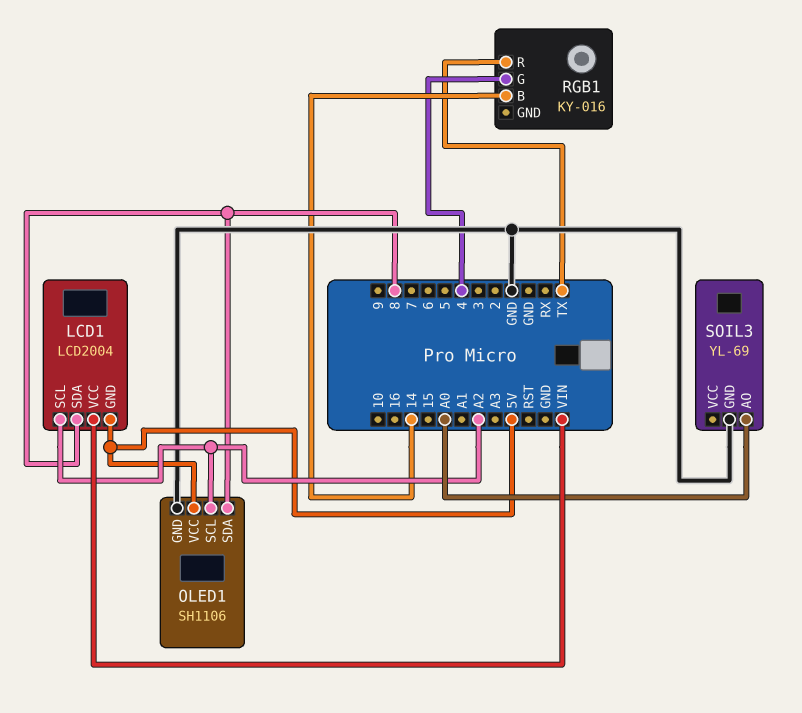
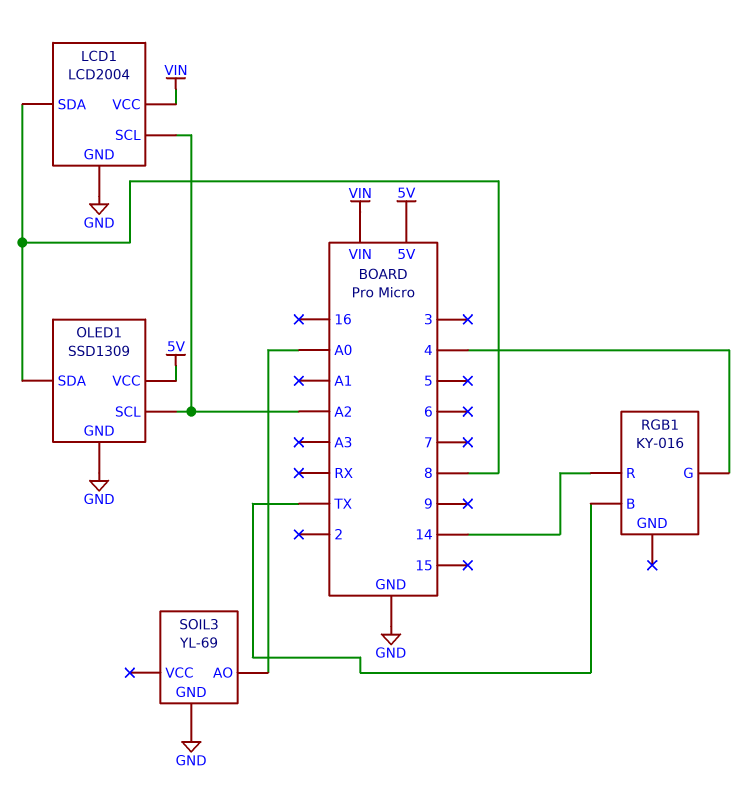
LCD1 pin GND: 5V -> GND
OLED1: SH1106 -> SSD1309
RGB1 pin B: 14 -> TX
RGB1 pin R: TX -> 14

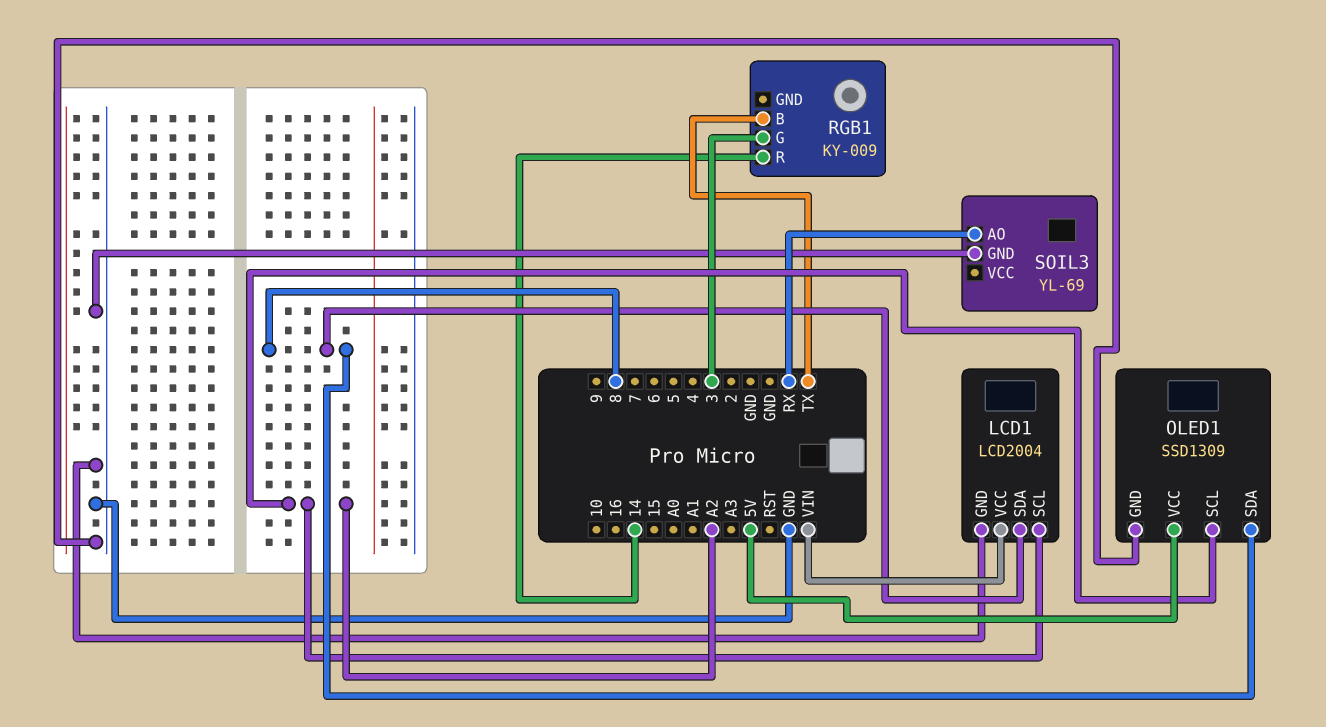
RGB1: KY-016 -> KY-009
RGB1 pin G: 4 -> 3
SOIL3 pin AO: A0 -> RX

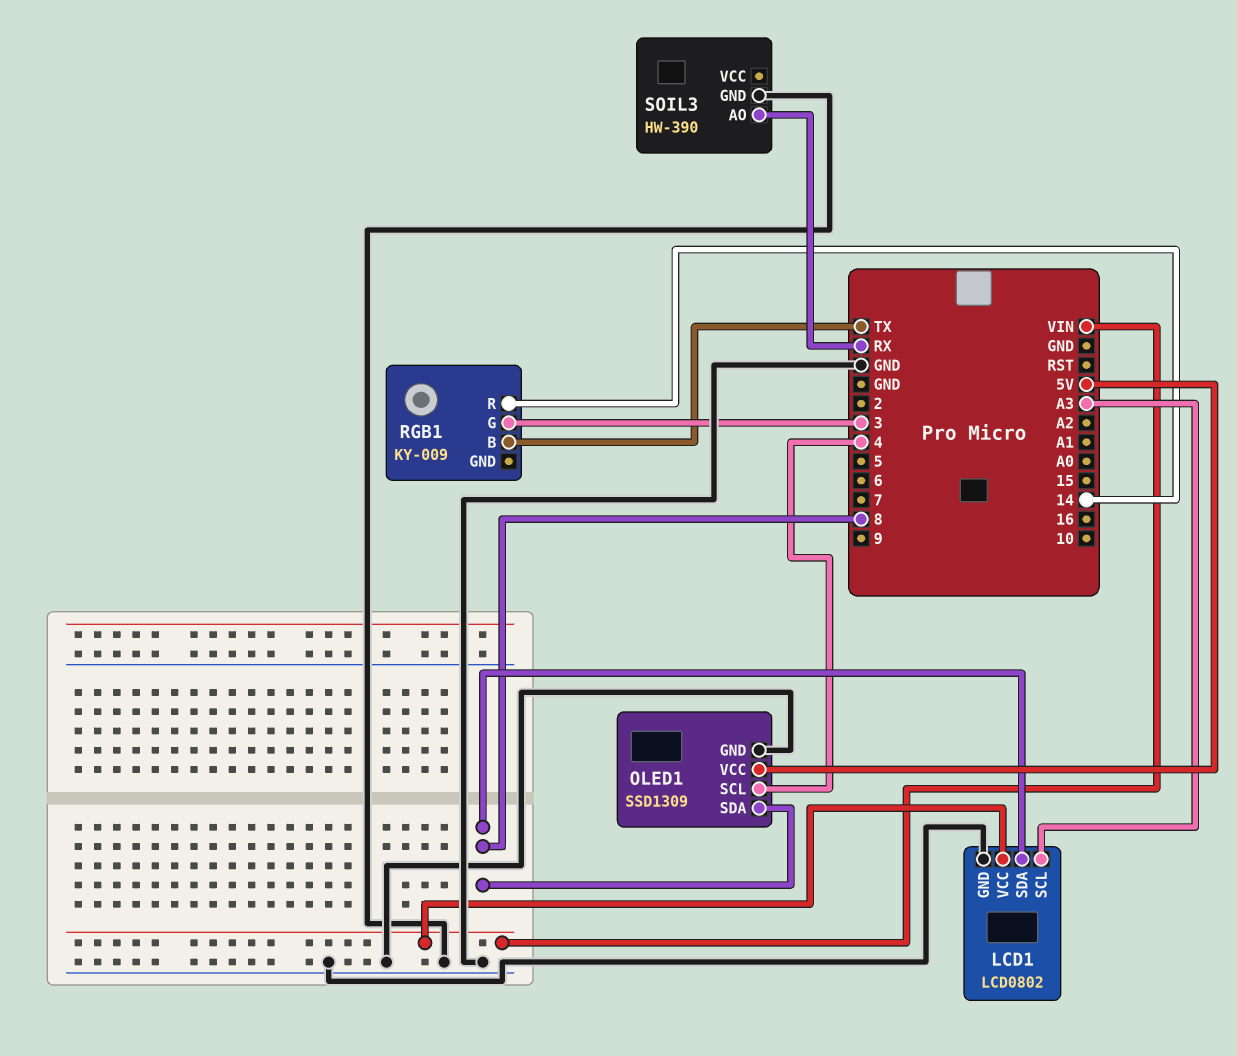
LCD1: LCD2004 -> LCD0802
LCD1 pin SCL: A2 -> A3
OLED1 pin SCL: A2 -> 4
SOIL3: YL-69 -> HW-390

